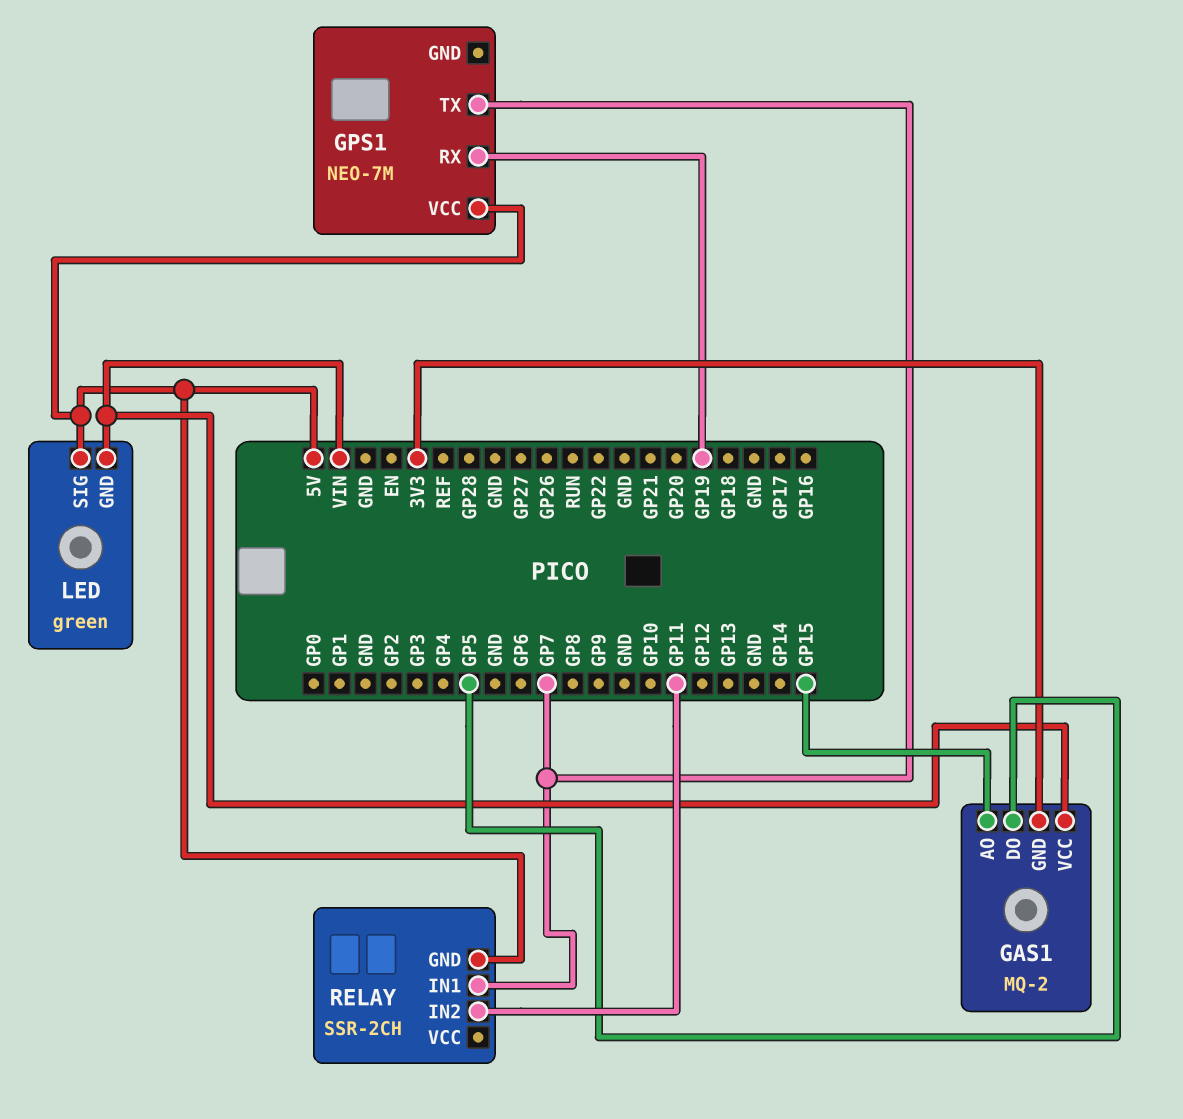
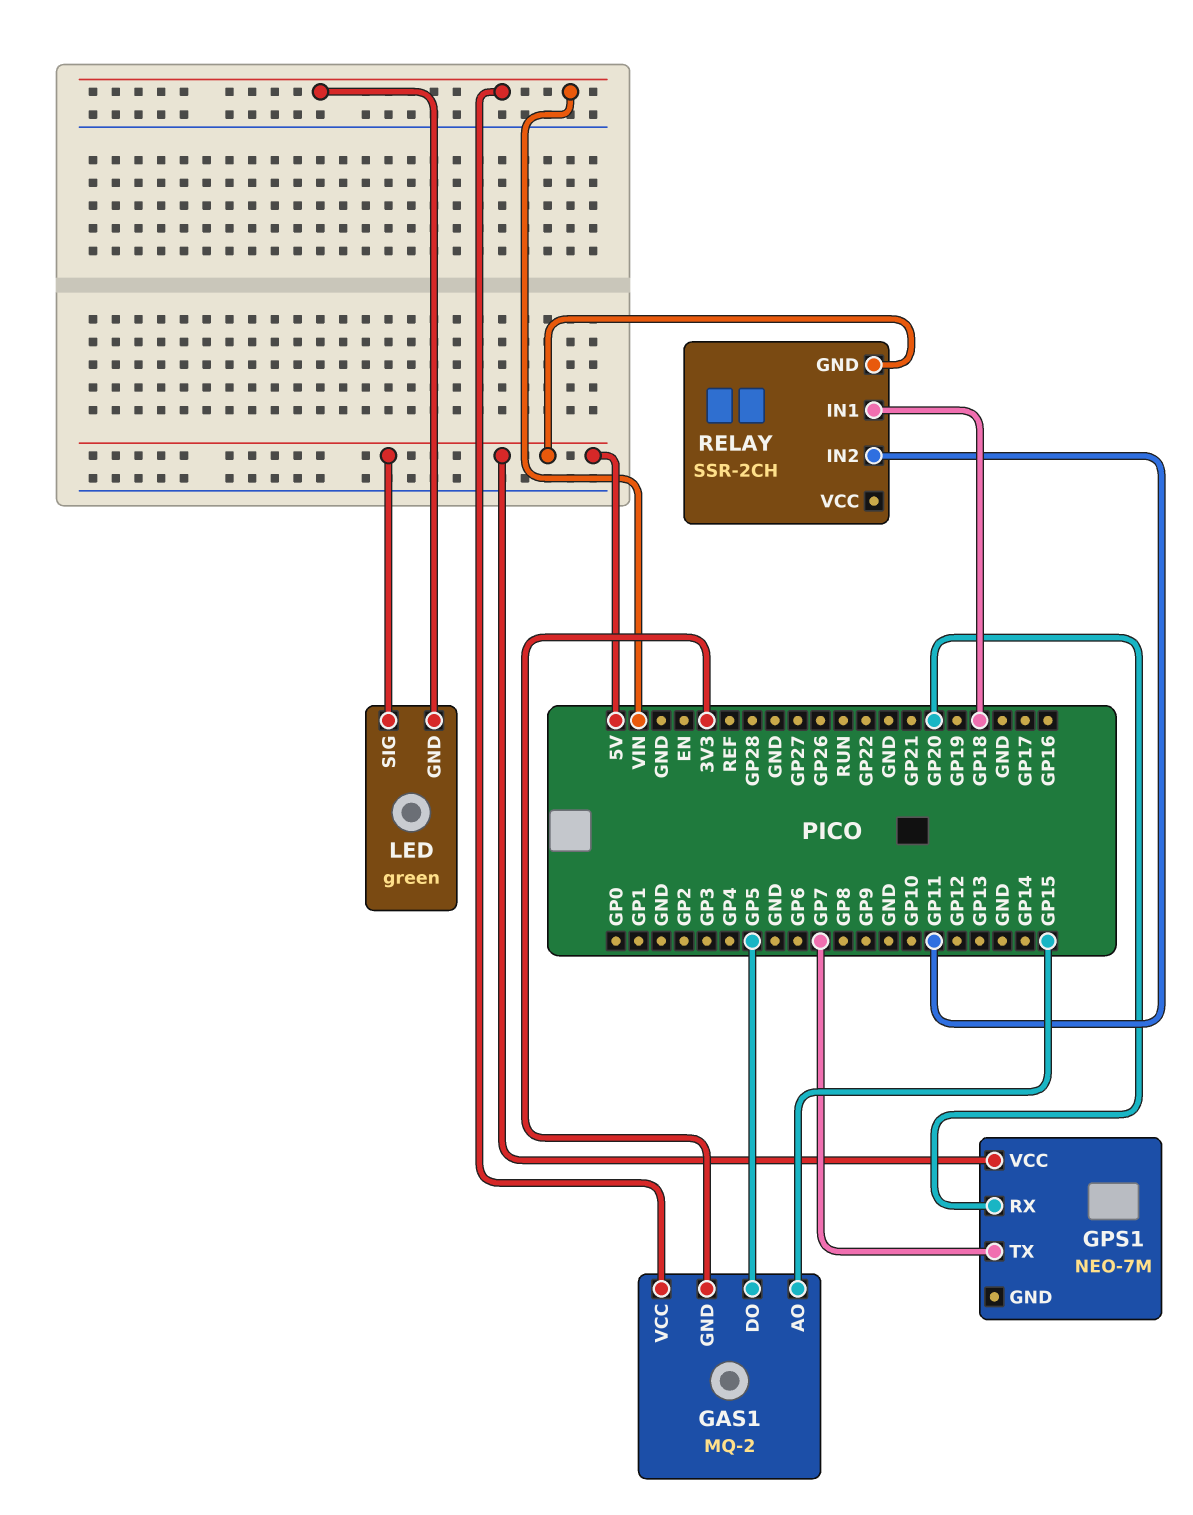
GPS1 pin RX: GP19 -> GP20
RELAY pin IN1: GP7 -> GP18

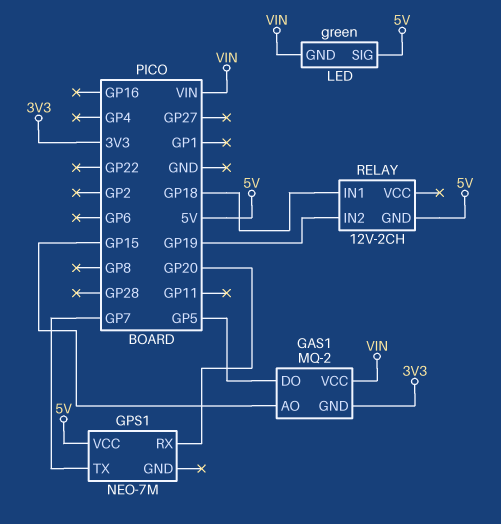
RELAY: SSR-2CH -> 12V-2CH
RELAY pin IN2: GP11 -> GP19

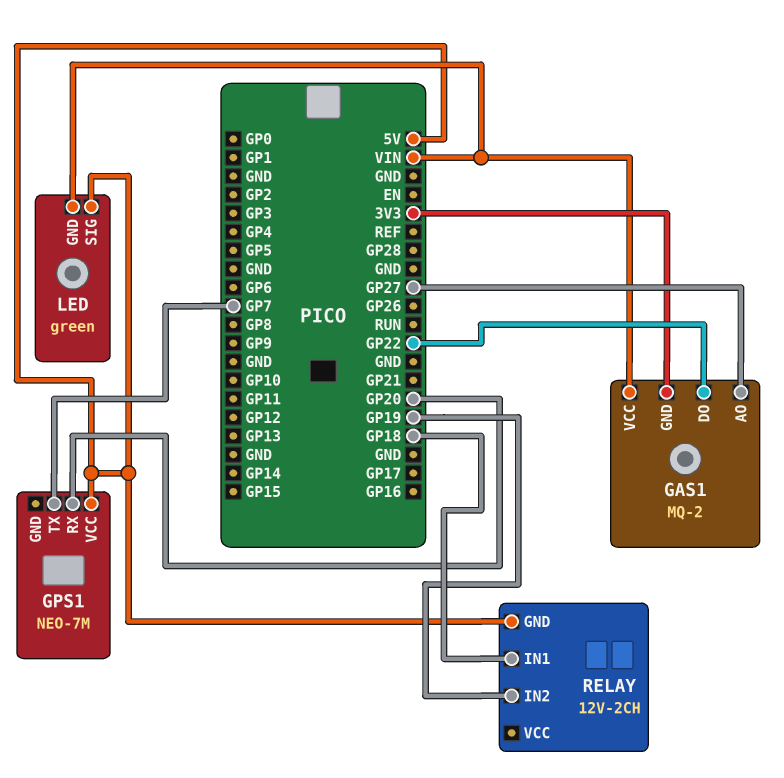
GAS1 pin AO: GP15 -> GP27
GAS1 pin DO: GP5 -> GP22

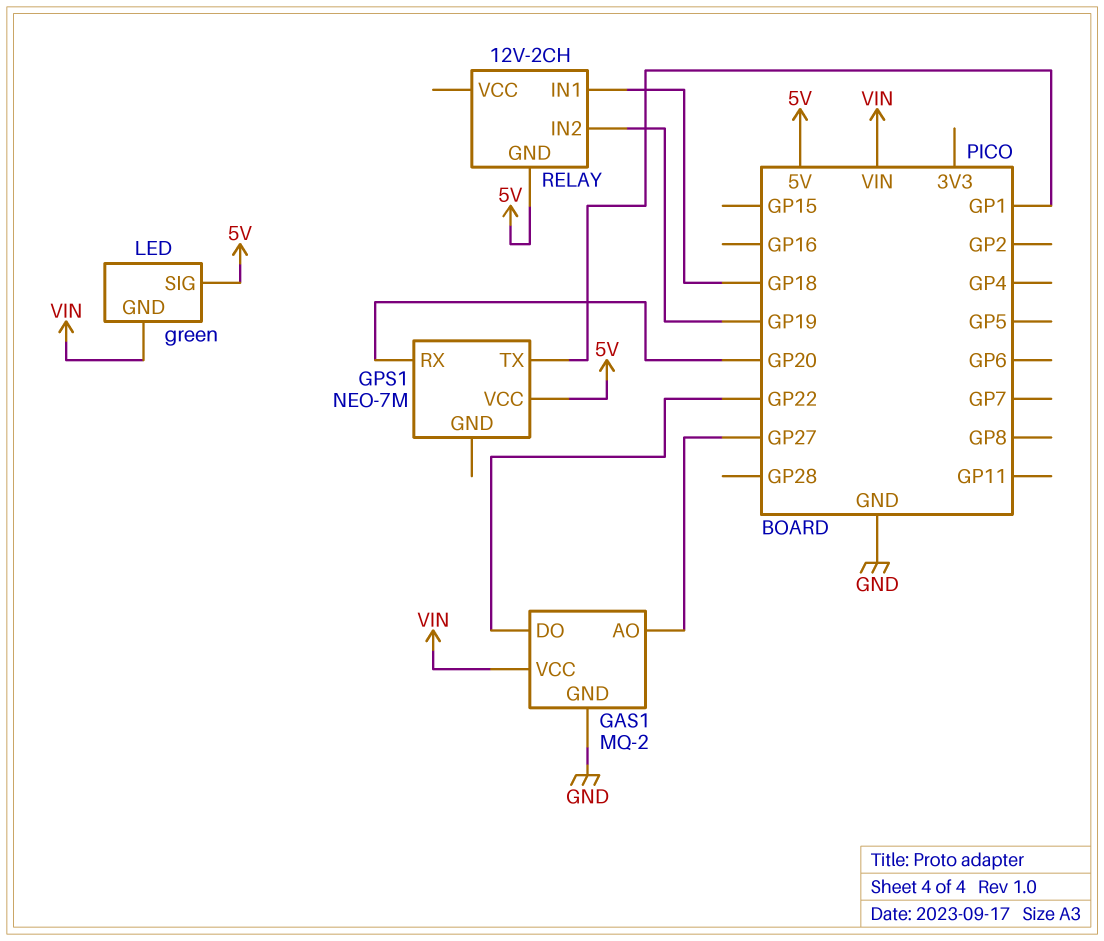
GAS1 pin GND: 3V3 -> GND
GPS1 pin TX: GP7 -> GP1

